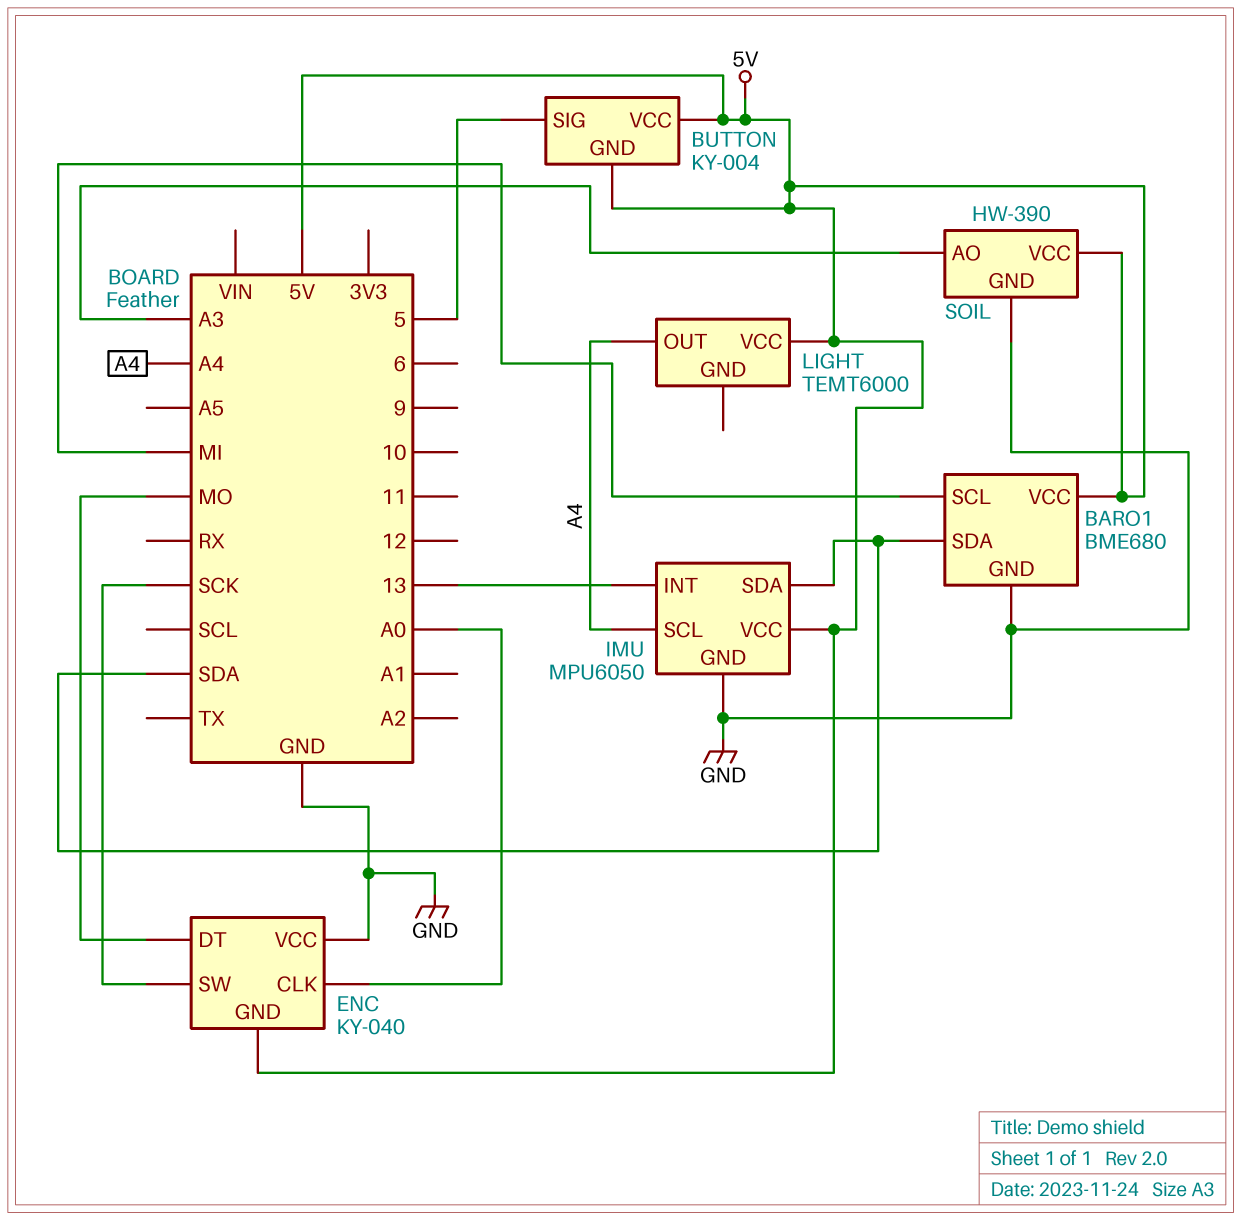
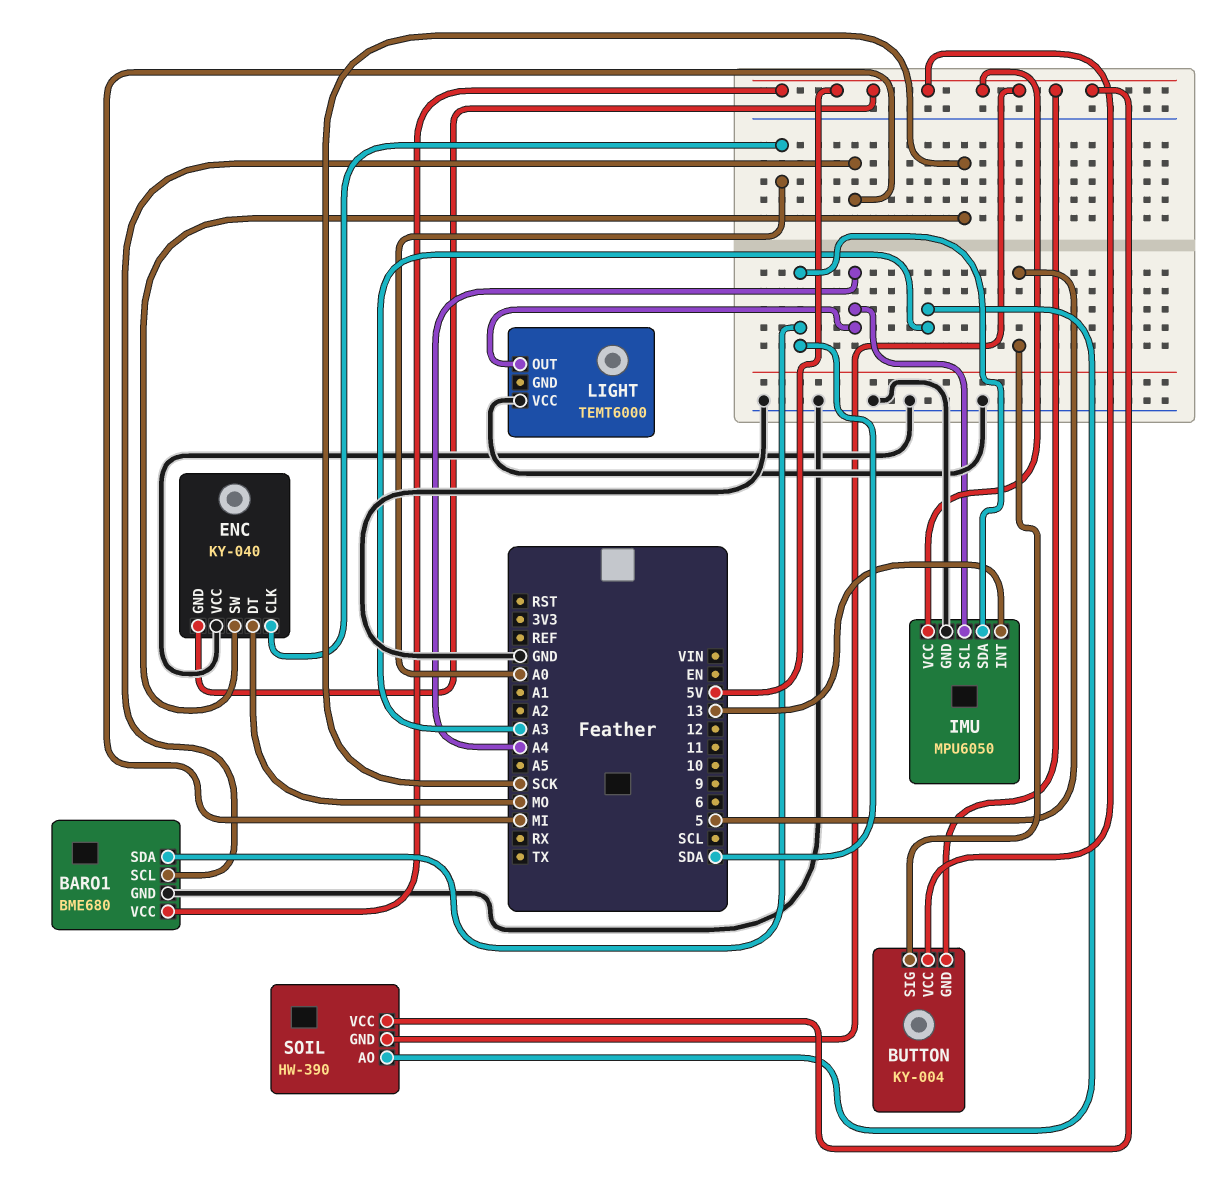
LIGHT pin VCC: 5V -> GND
SOIL pin GND: GND -> 5V

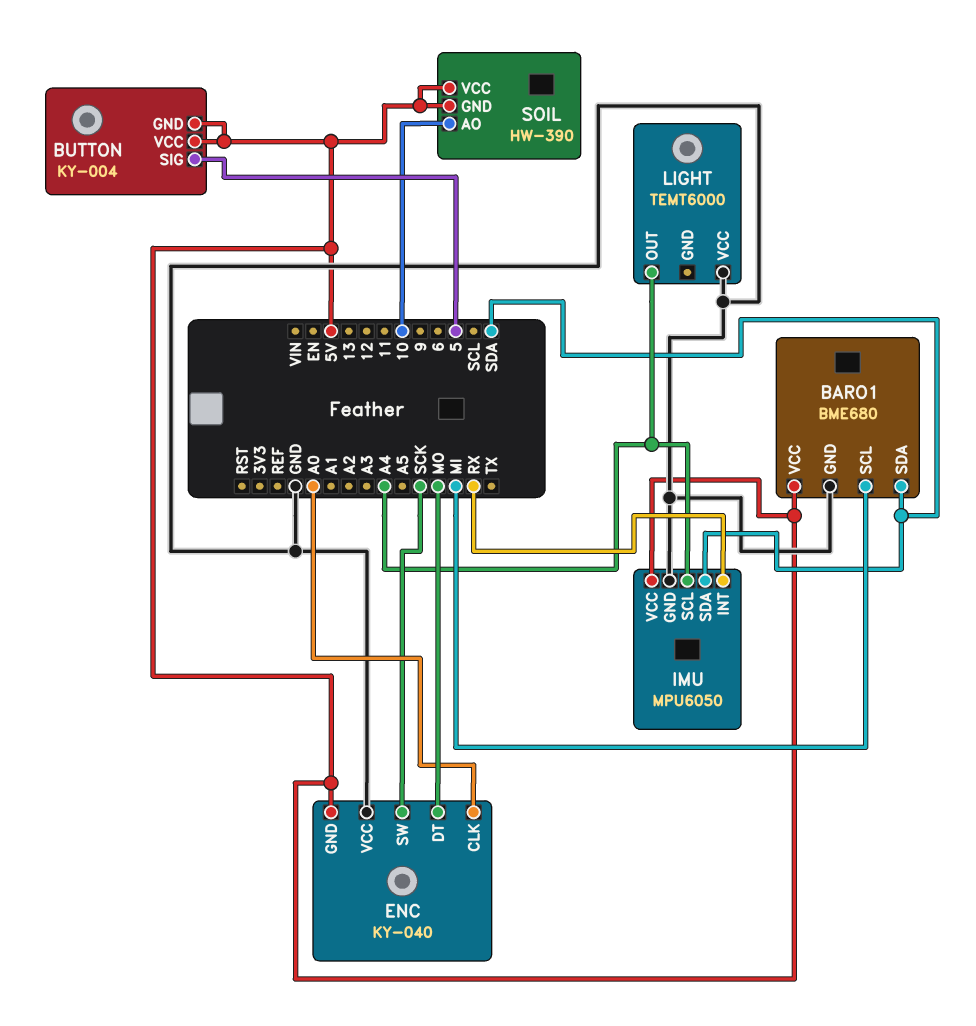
IMU pin INT: 13 -> RX
SOIL pin AO: A3 -> 10

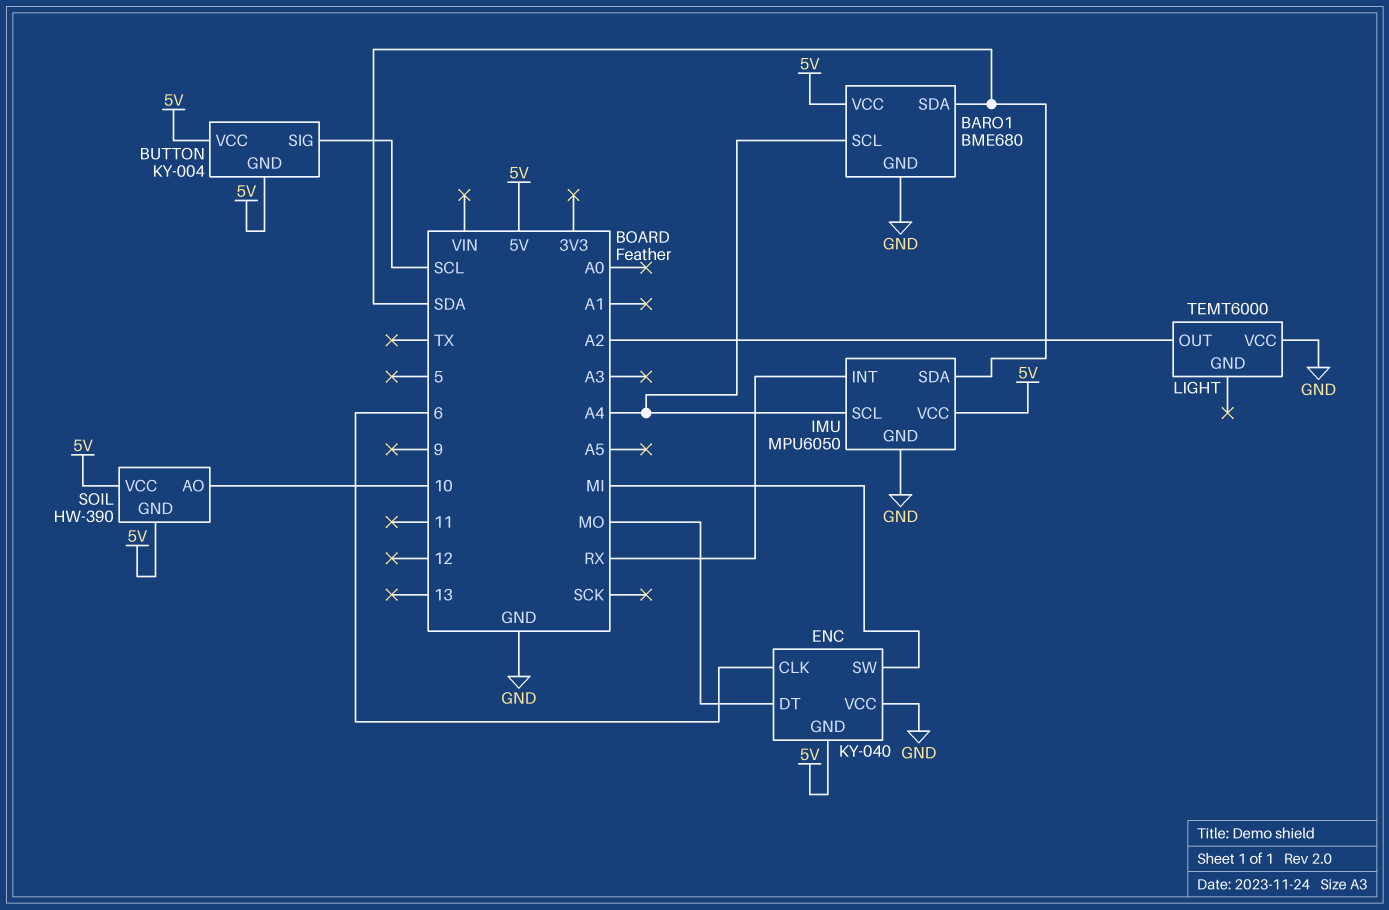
BARO1 pin SCL: MI -> A4
BUTTON pin SIG: 5 -> SCL
ENC pin CLK: A0 -> 6
ENC pin SW: SCK -> MI
LIGHT pin OUT: A4 -> A2

